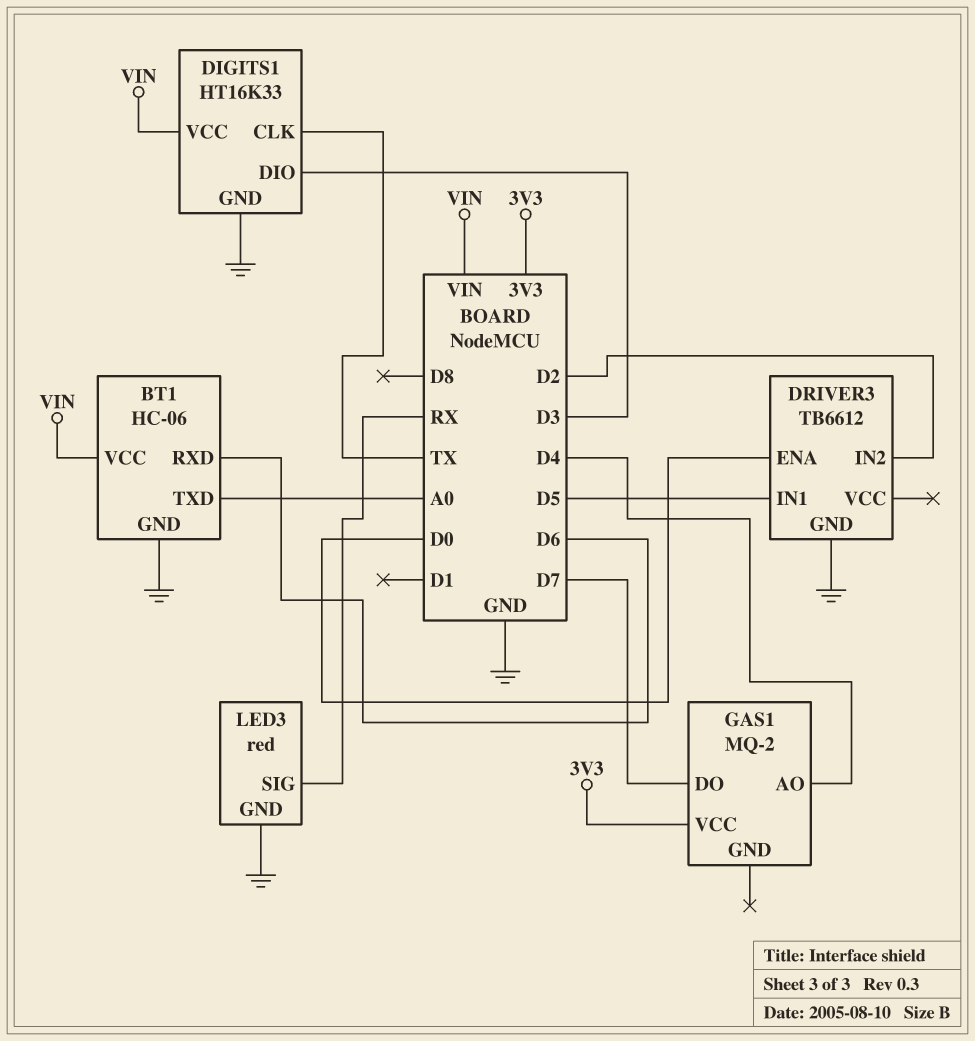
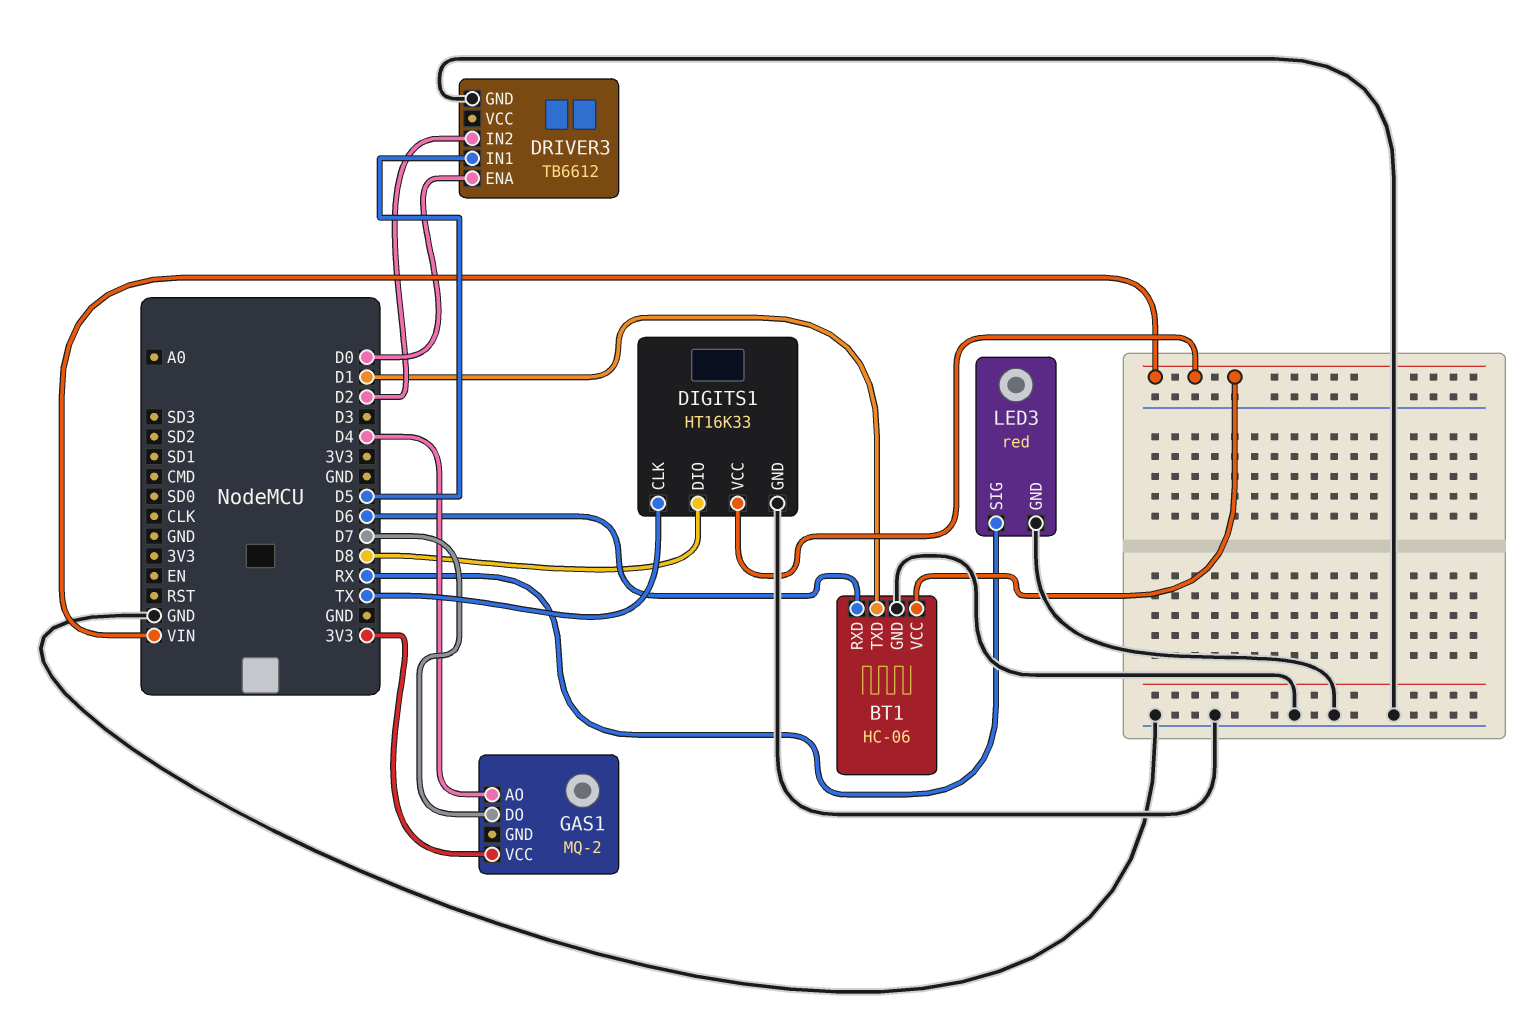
BT1 pin TXD: A0 -> D1
DIGITS1 pin DIO: D3 -> D8

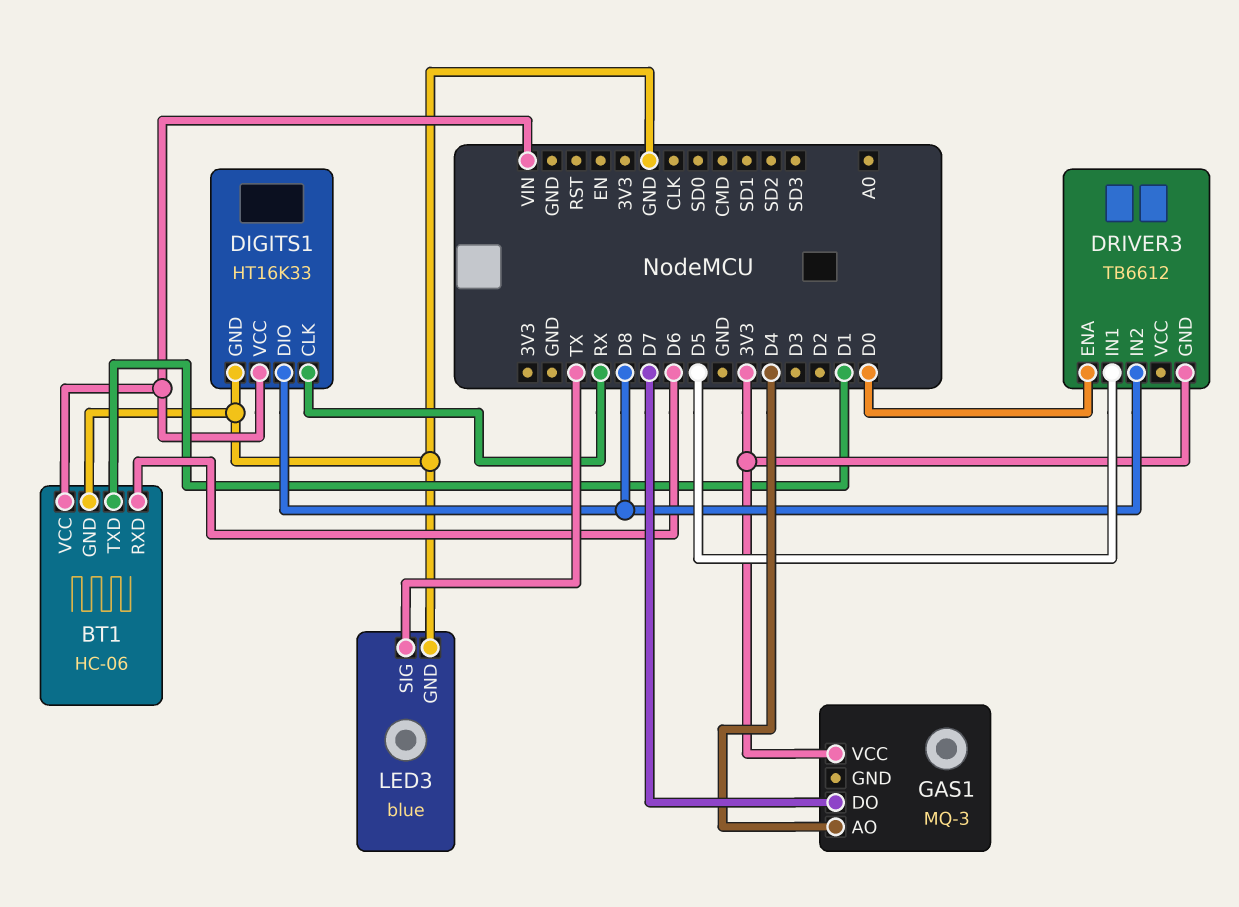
DIGITS1 pin CLK: TX -> RX
DRIVER3 pin GND: GND -> 3V3
DRIVER3 pin IN2: D2 -> D8
GAS1: MQ-2 -> MQ-3
LED3: red -> blue
LED3 pin SIG: RX -> TX

